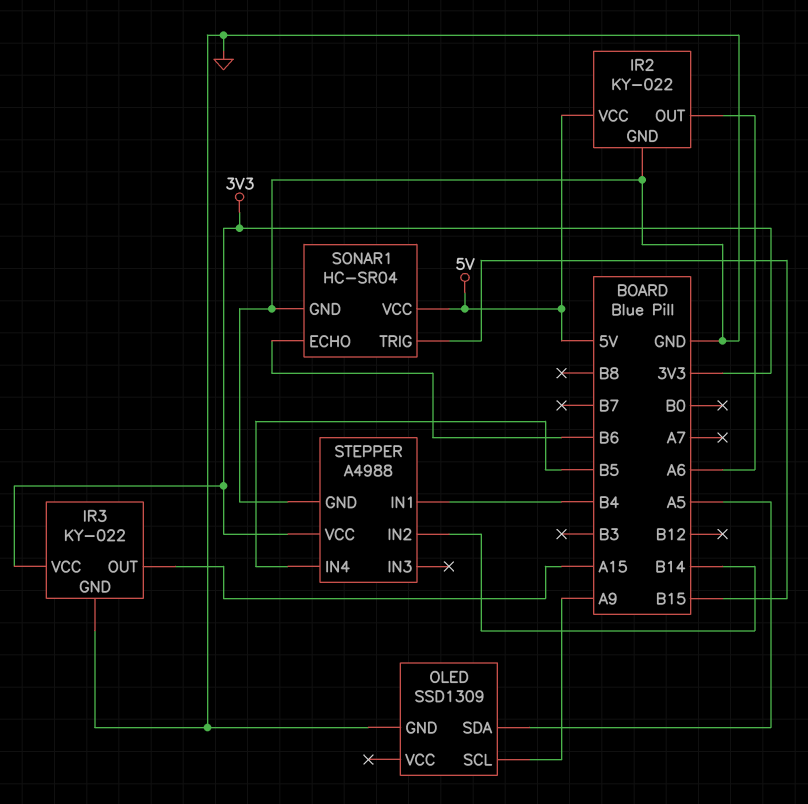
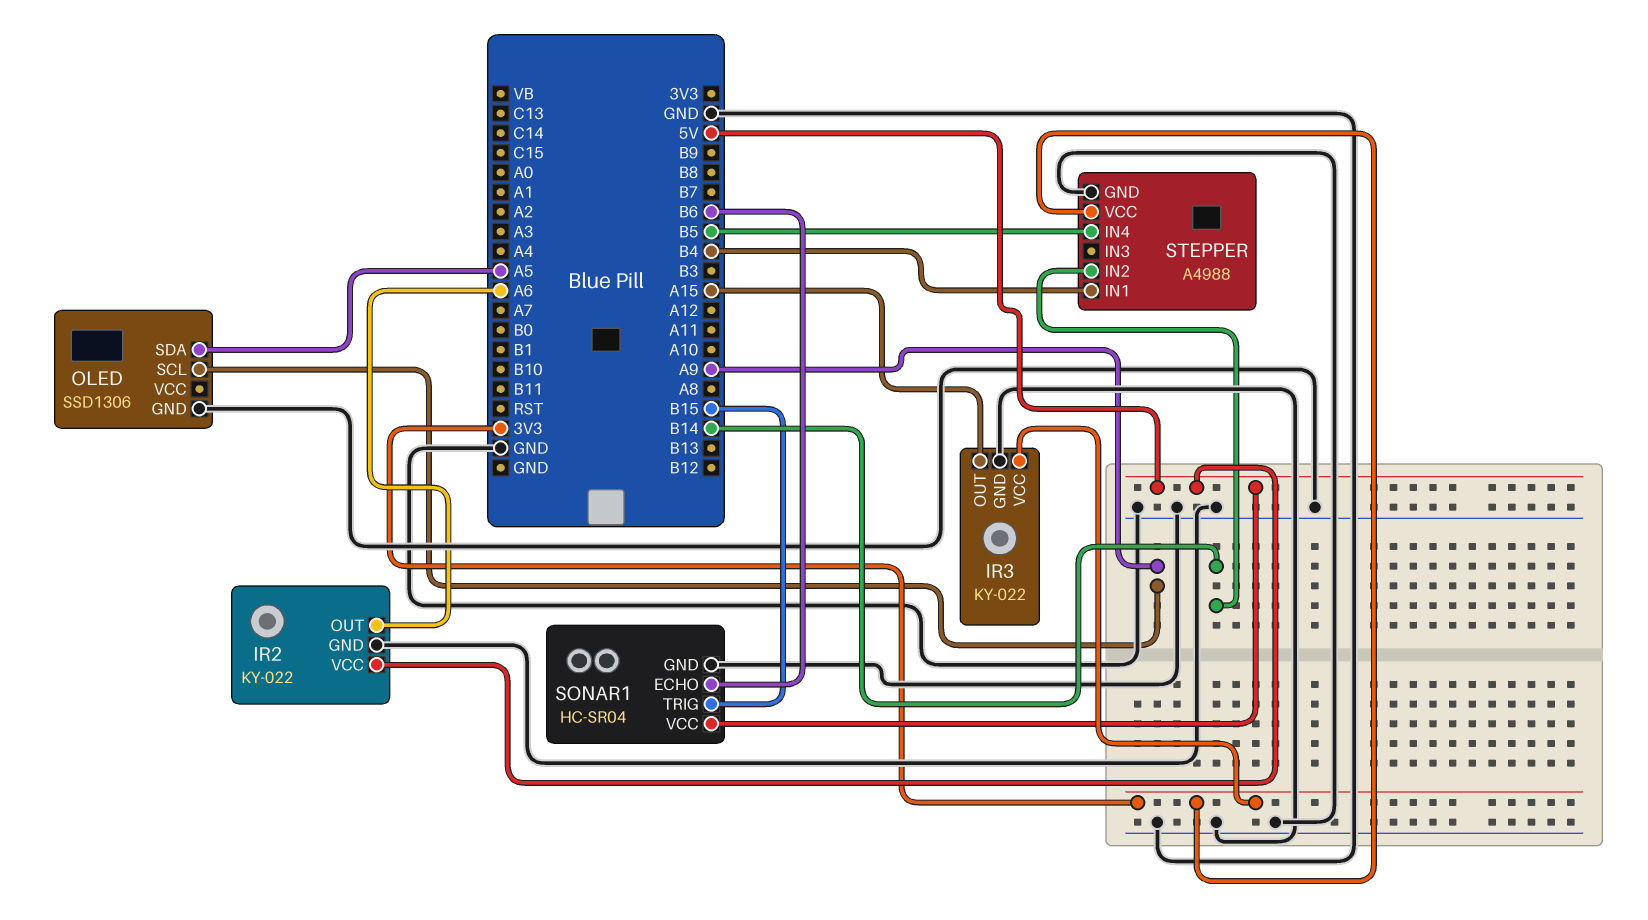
OLED: SSD1309 -> SSD1306

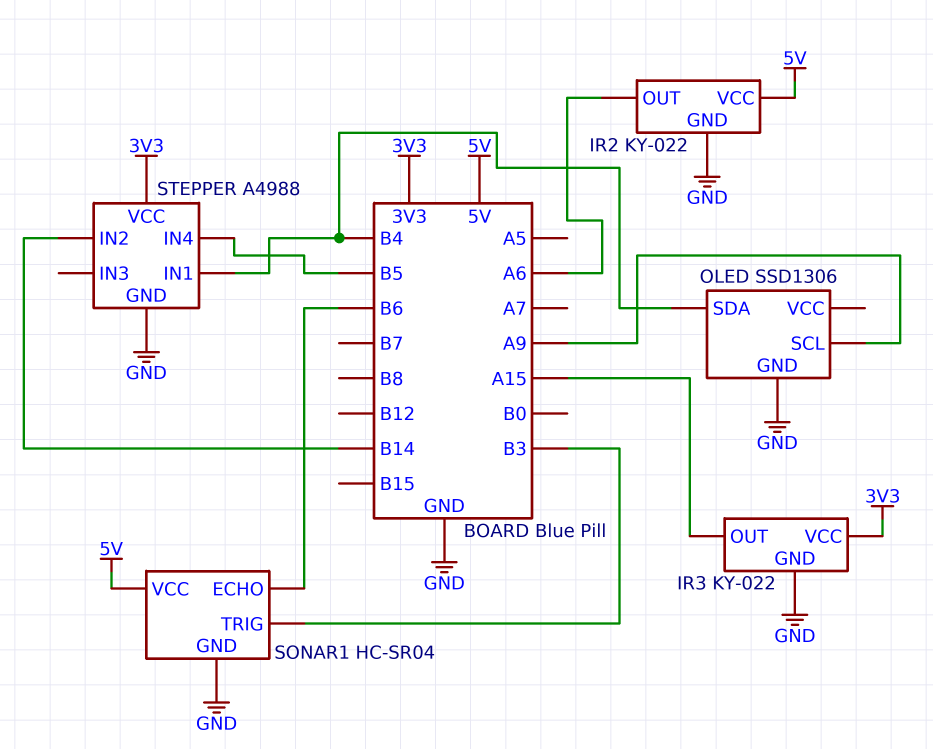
OLED pin SDA: A5 -> B4
SONAR1 pin TRIG: B15 -> B3

